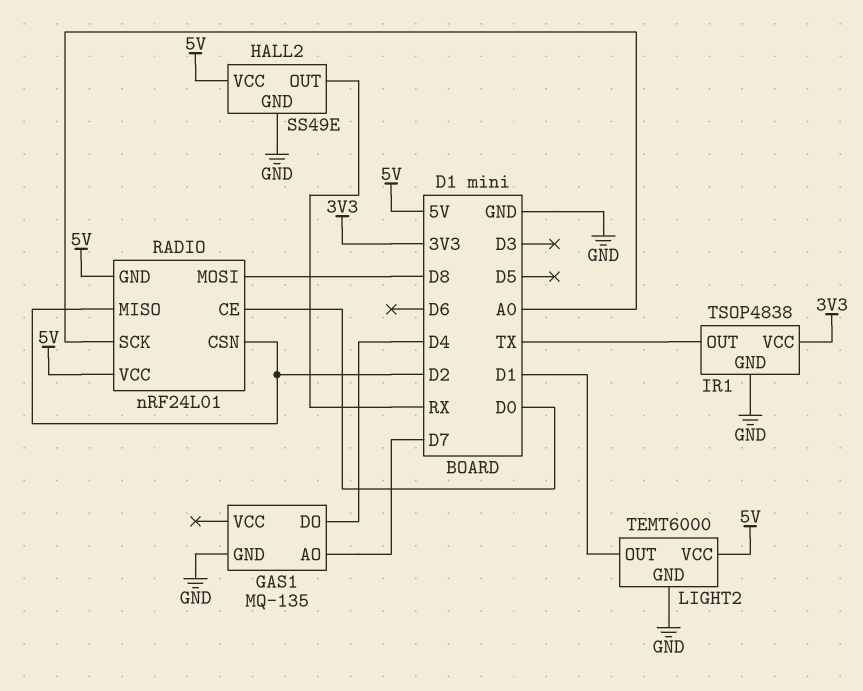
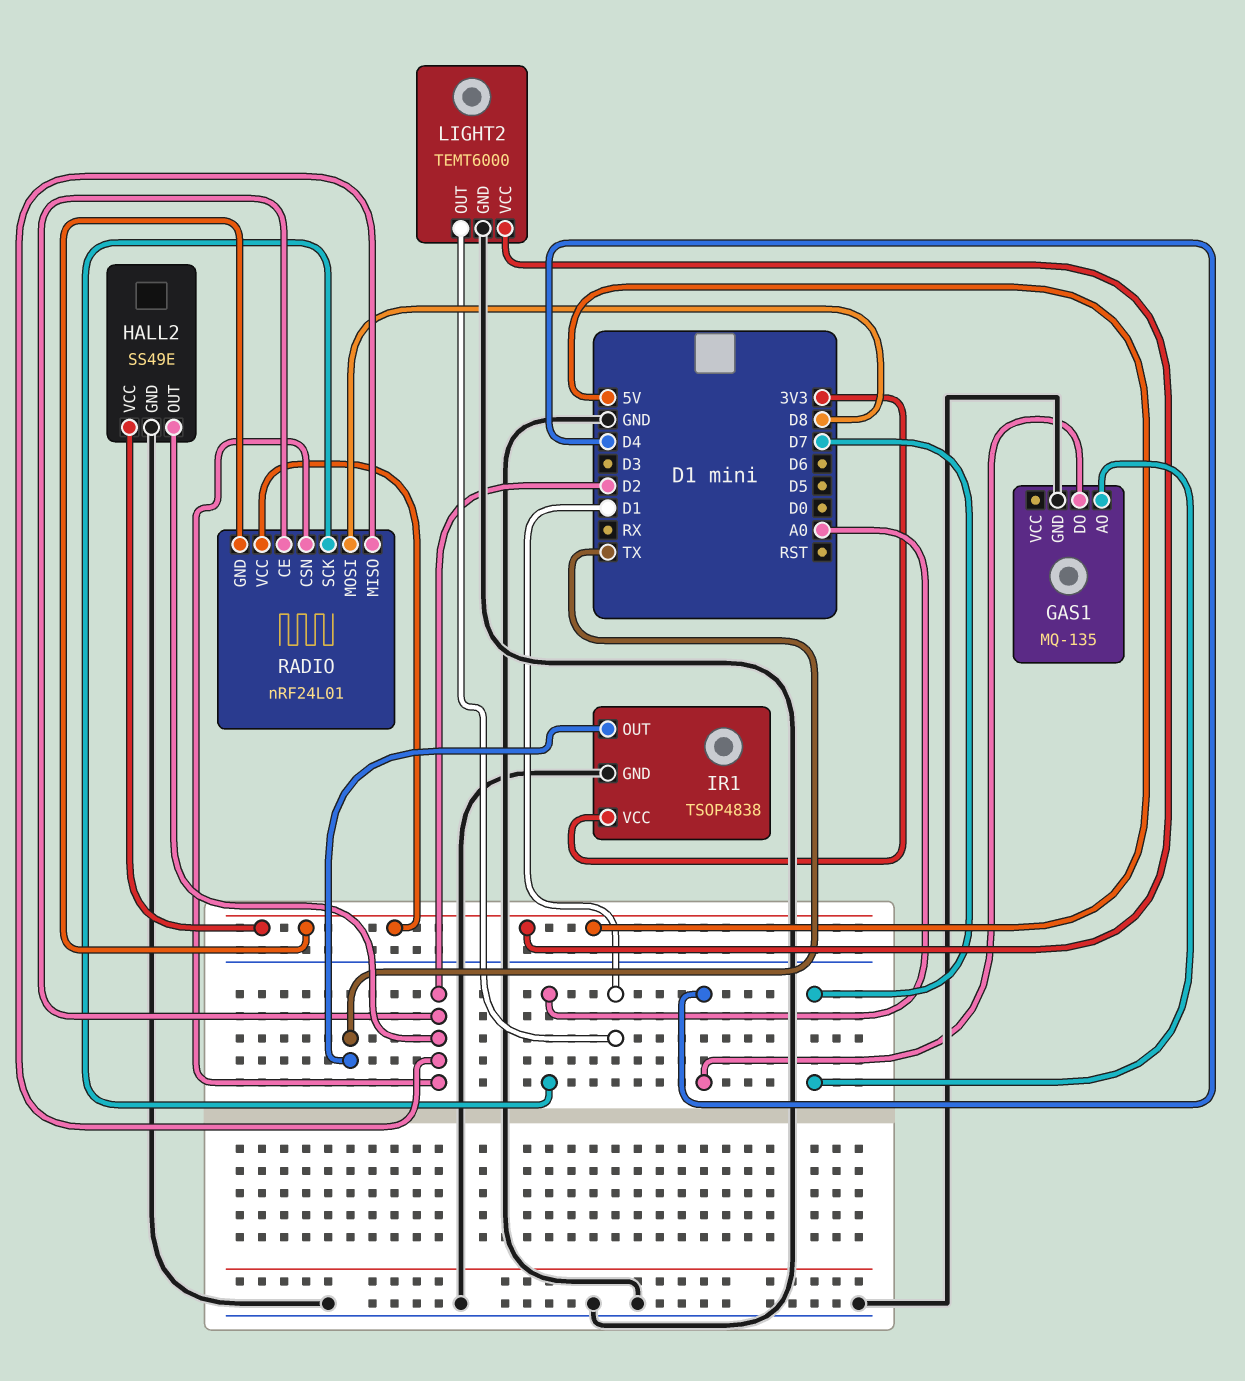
HALL2 pin OUT: RX -> D2
RADIO pin CE: D0 -> D2

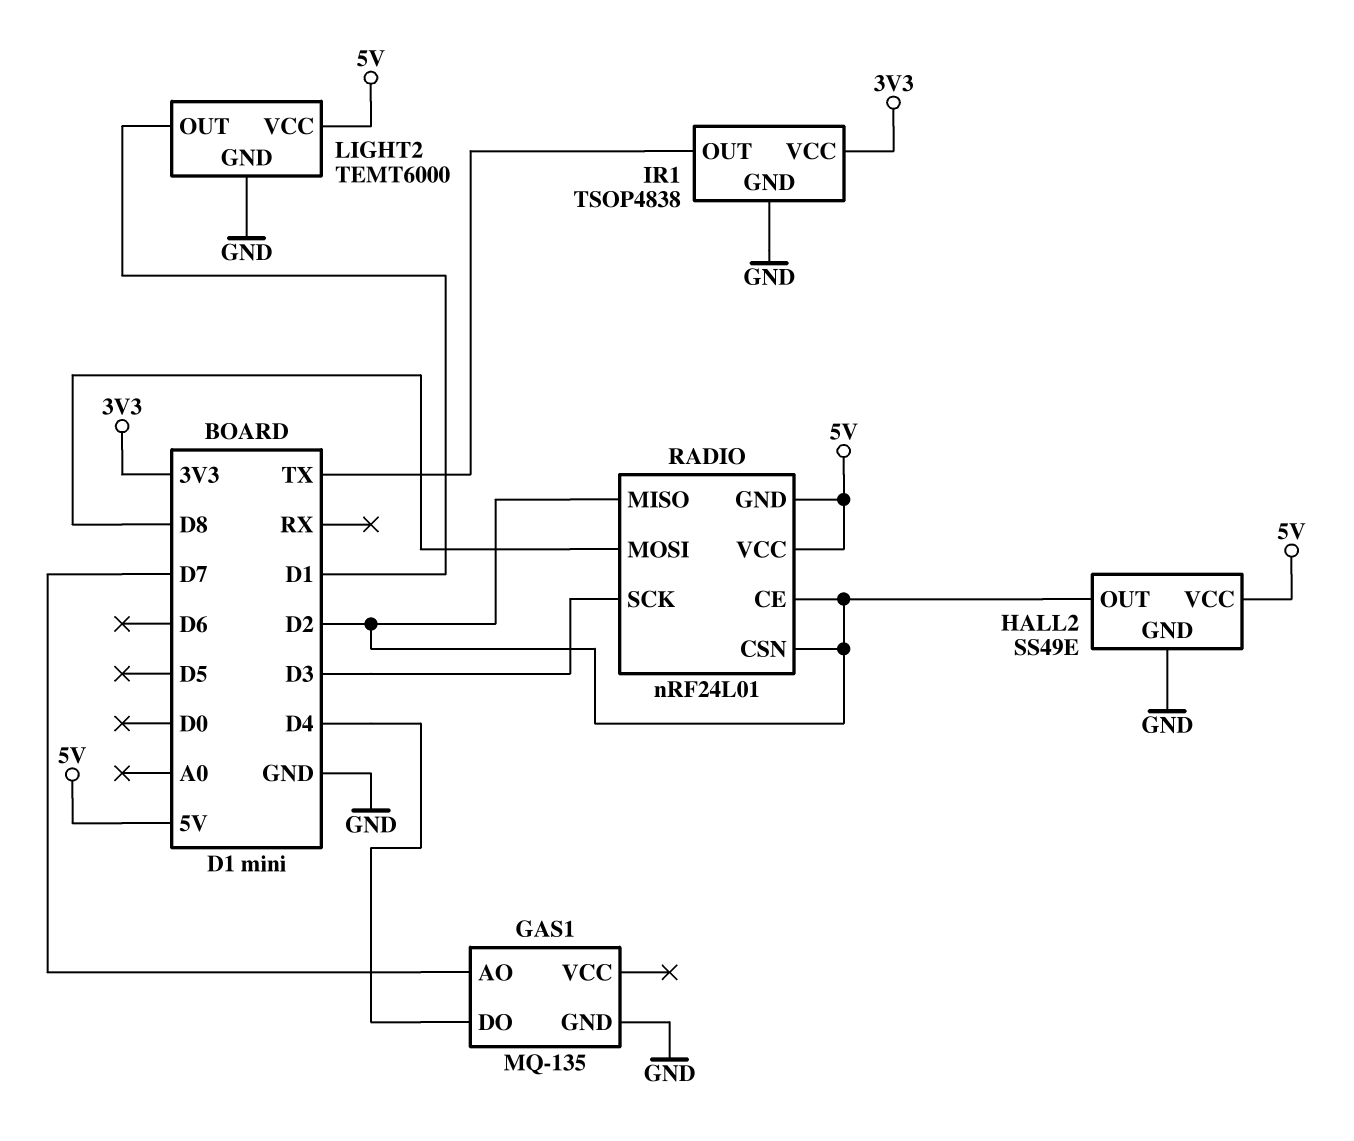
RADIO pin SCK: A0 -> D3

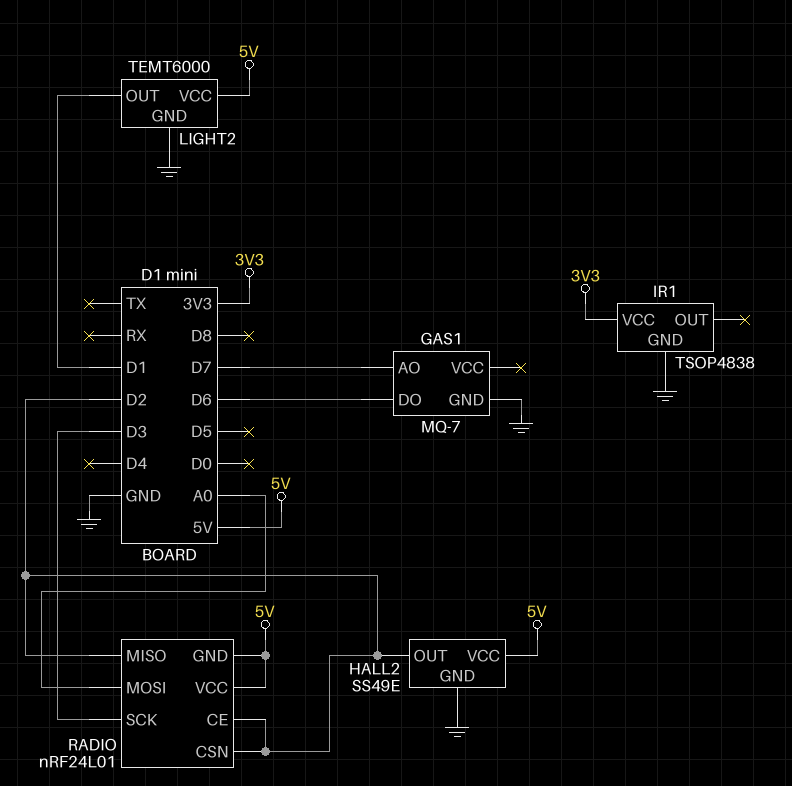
GAS1: MQ-135 -> MQ-7
GAS1 pin DO: D4 -> D6
IR1 pin OUT: TX -> none
RADIO pin MOSI: D8 -> A0

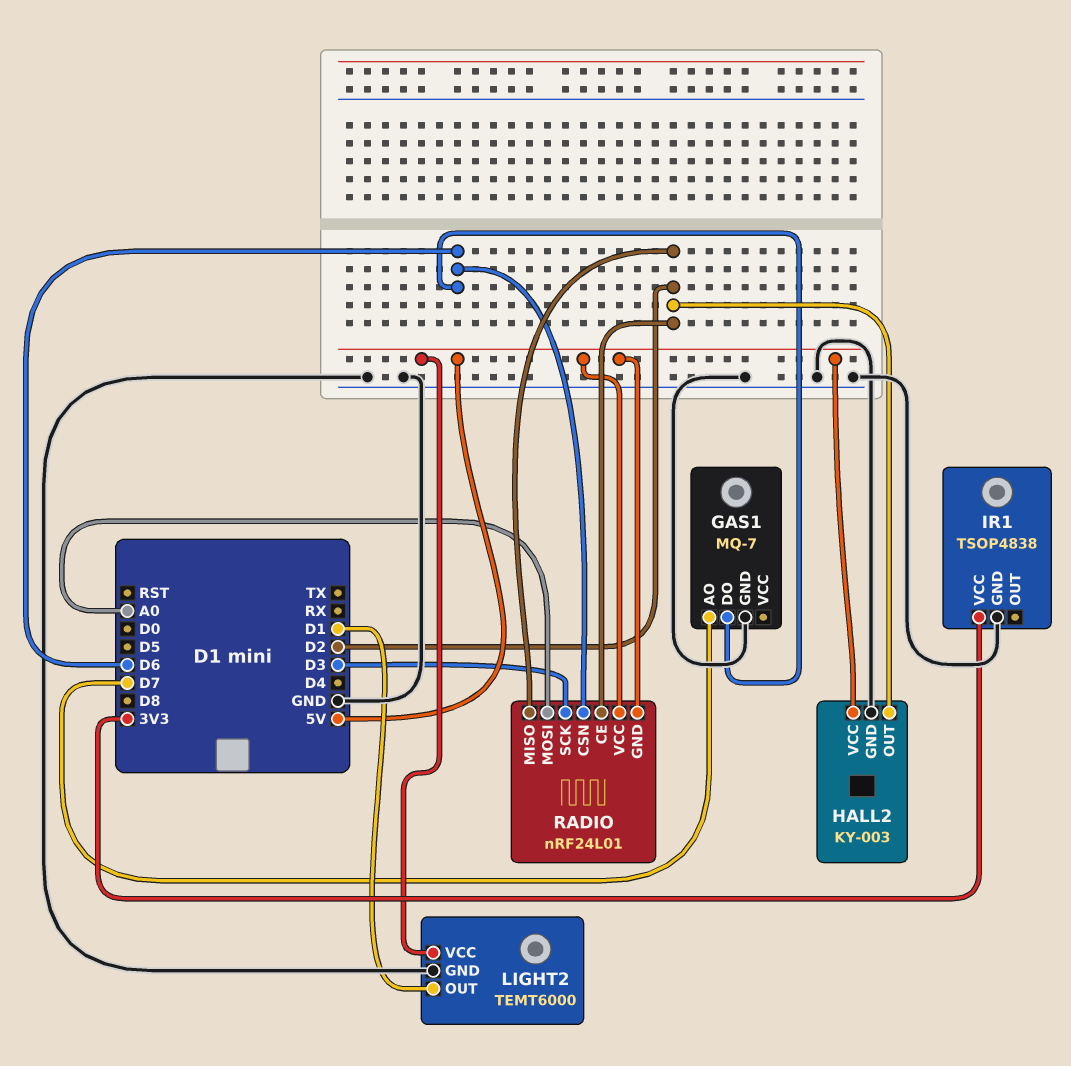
HALL2: SS49E -> KY-003
RADIO pin CSN: D2 -> D6

